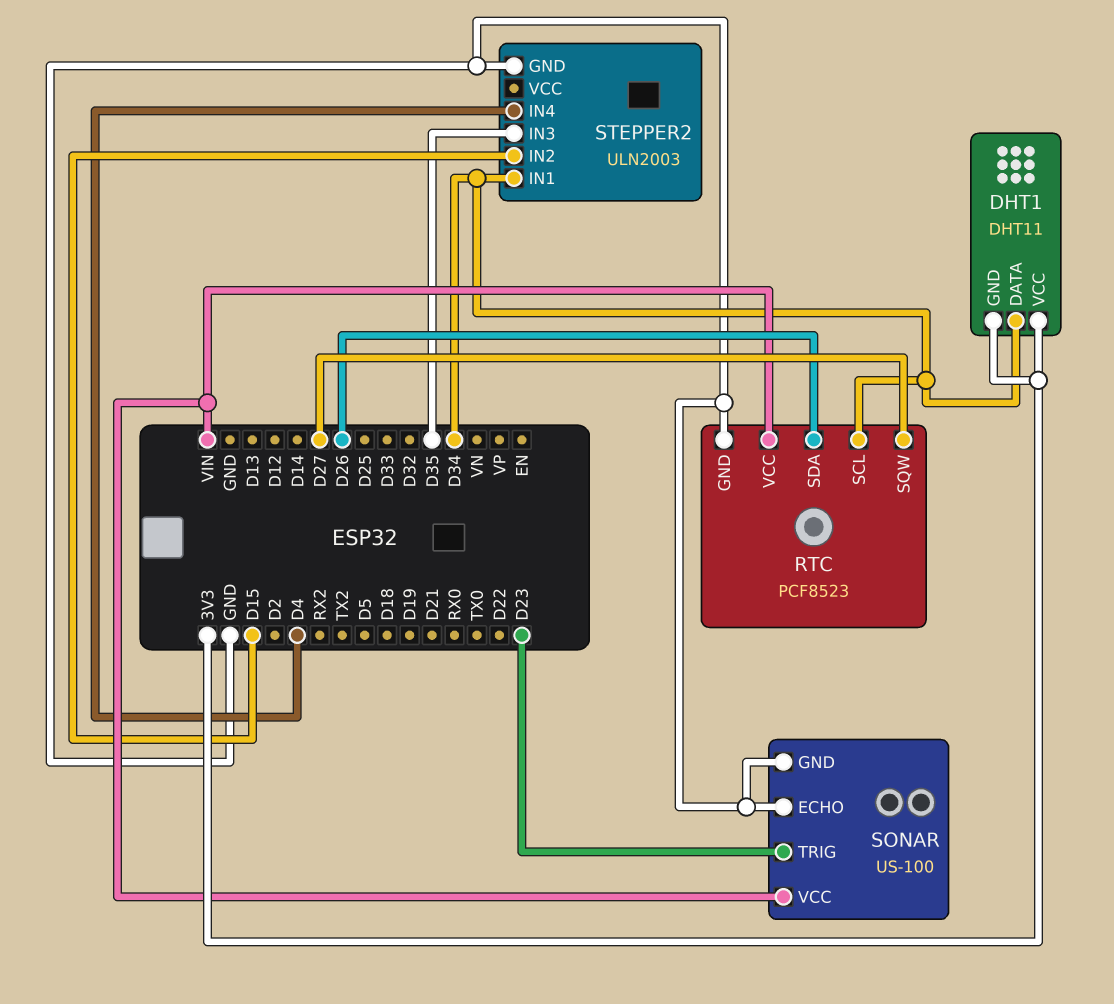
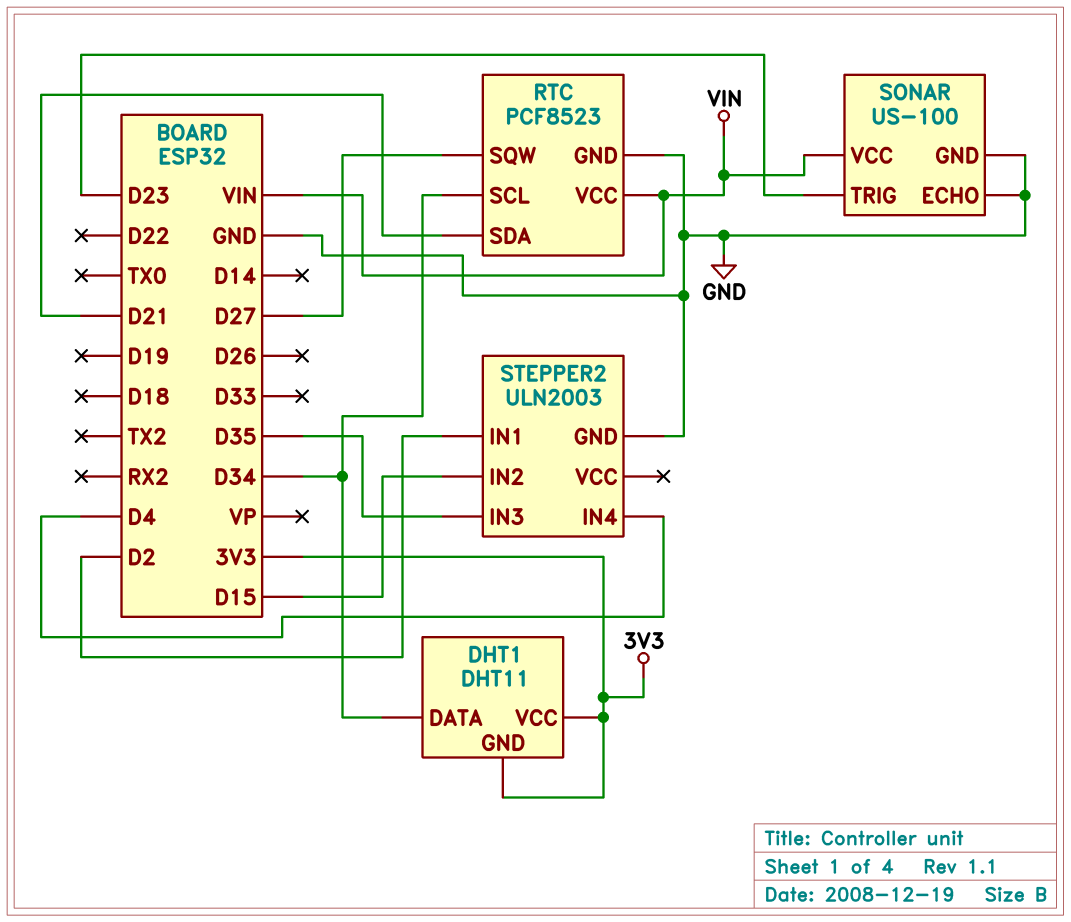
RTC pin SDA: D26 -> D21
STEPPER2 pin IN1: D34 -> D2

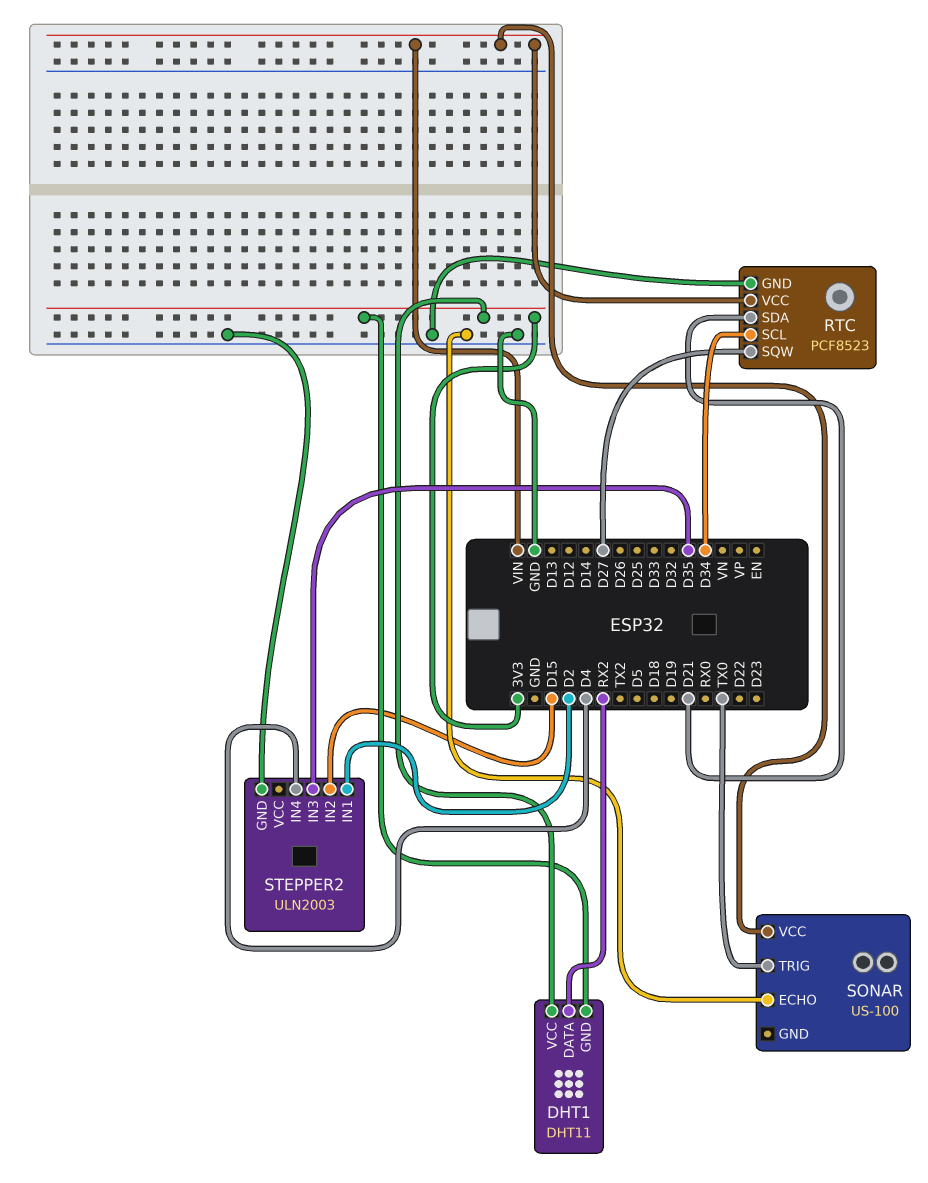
DHT1 pin DATA: D34 -> RX2
SONAR pin GND: GND -> none
SONAR pin TRIG: D23 -> TX0

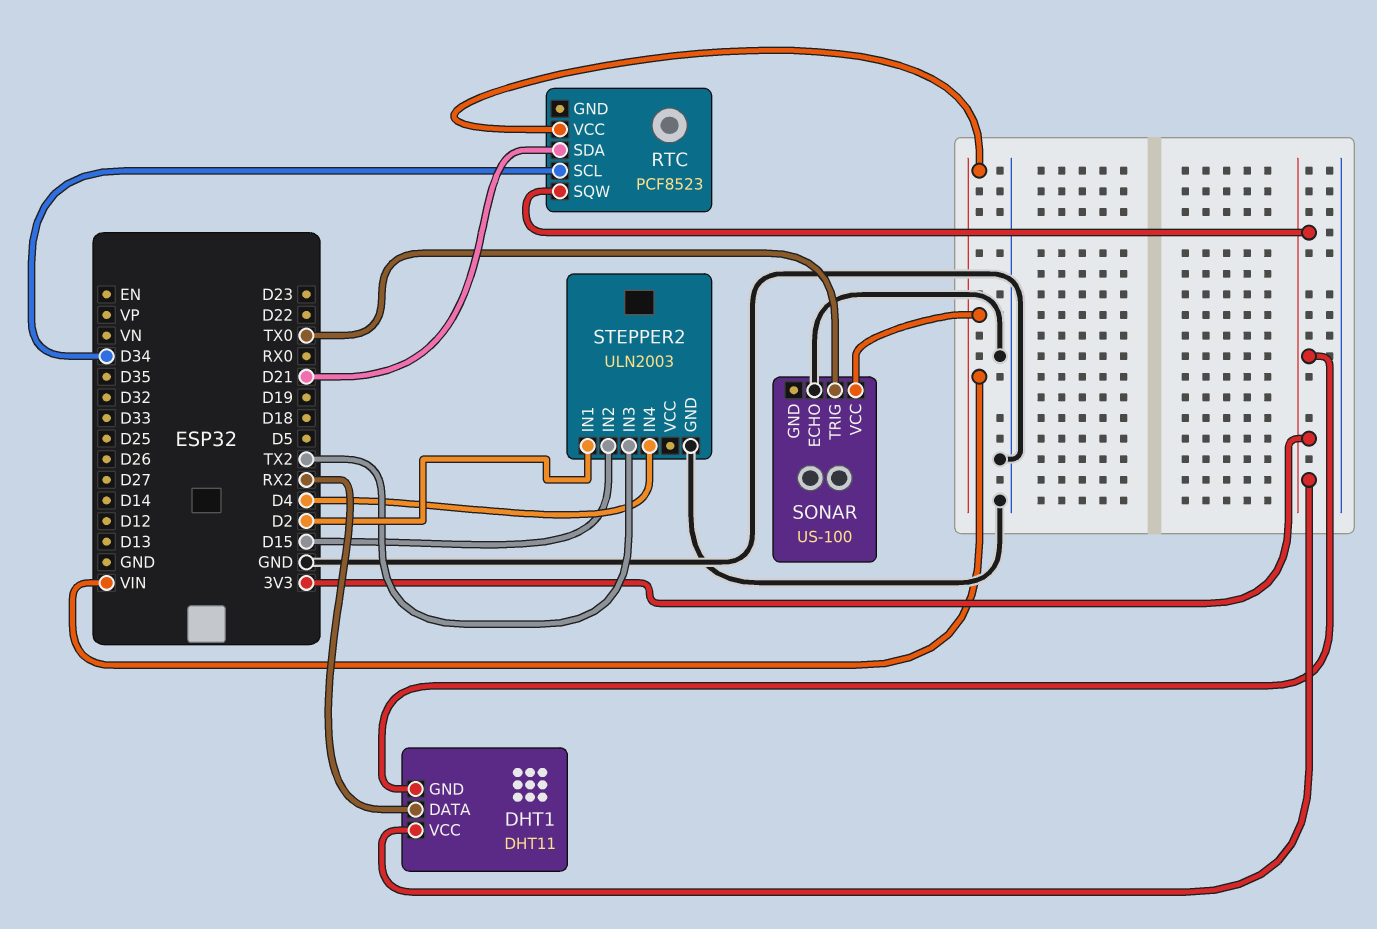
RTC pin GND: GND -> none
RTC pin SQW: D27 -> 3V3
STEPPER2 pin IN3: D35 -> TX2

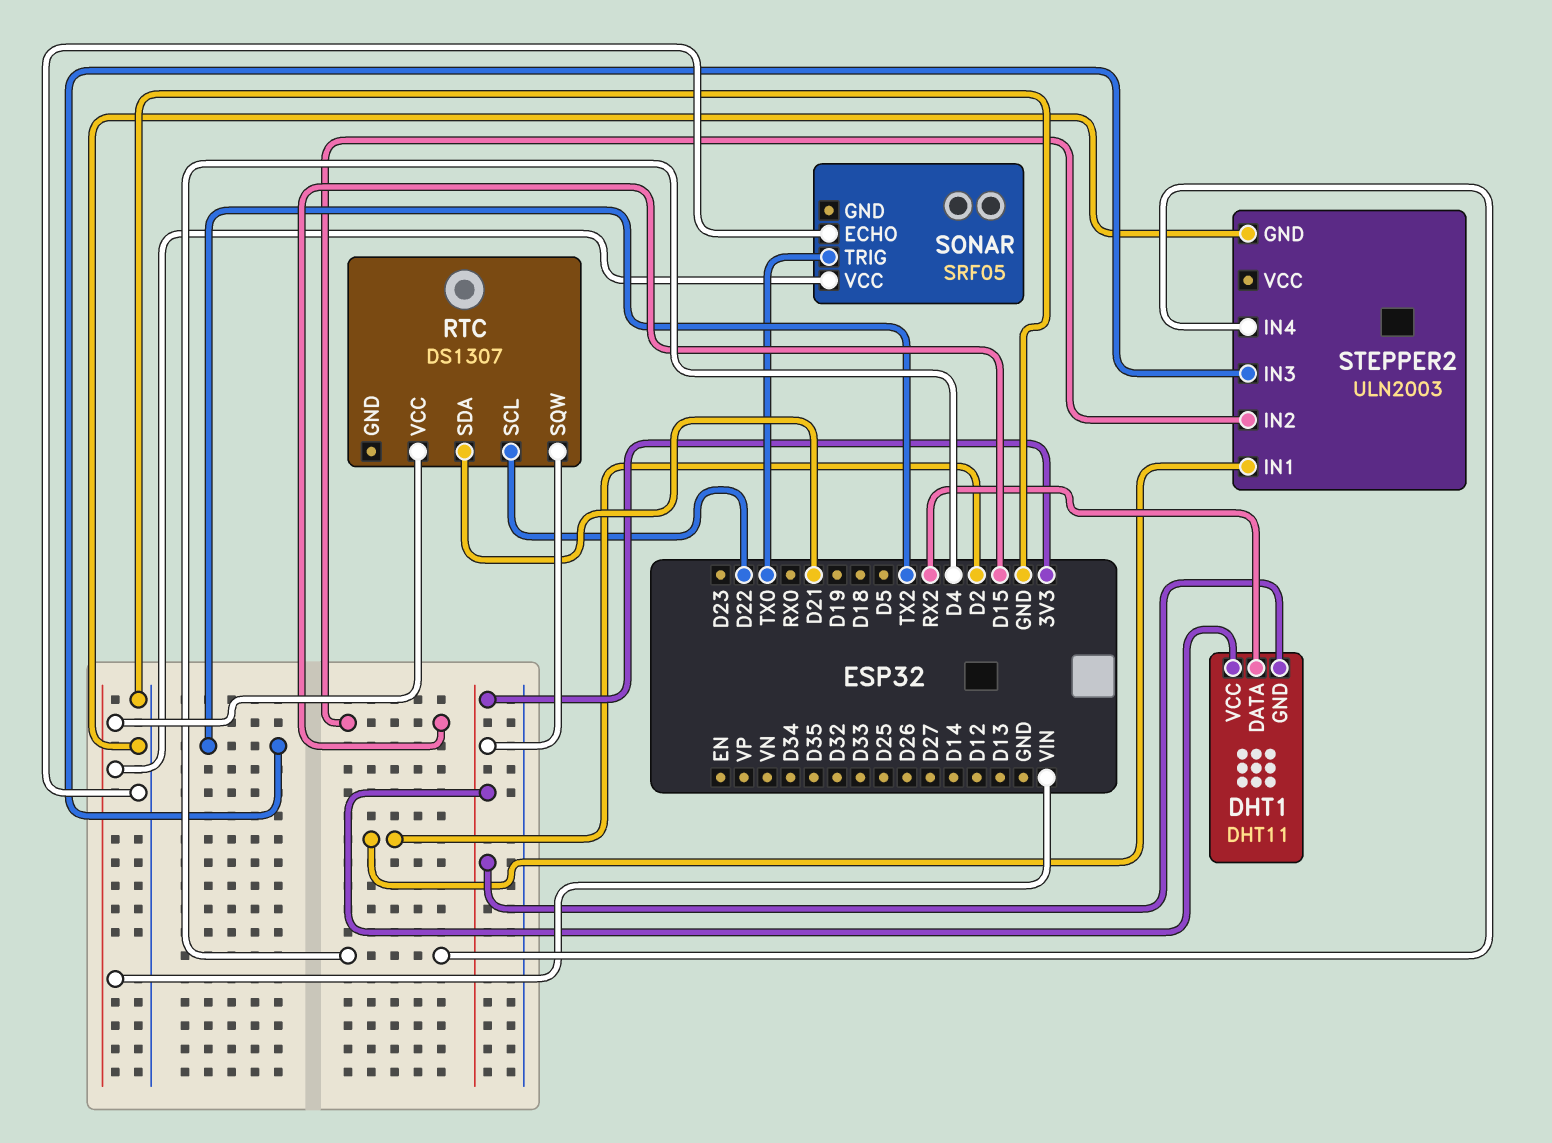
RTC: PCF8523 -> DS1307
RTC pin SCL: D34 -> D22
SONAR: US-100 -> SRF05

